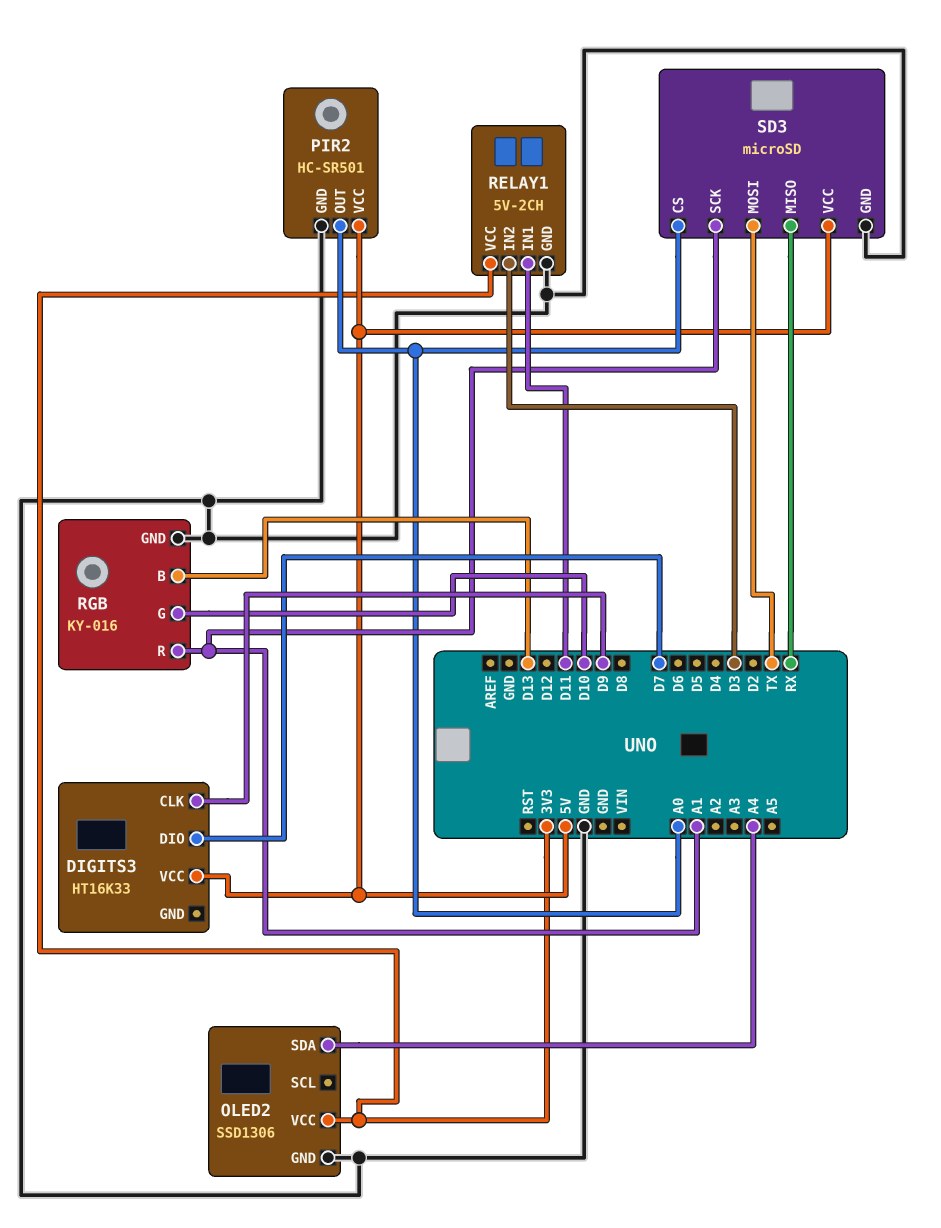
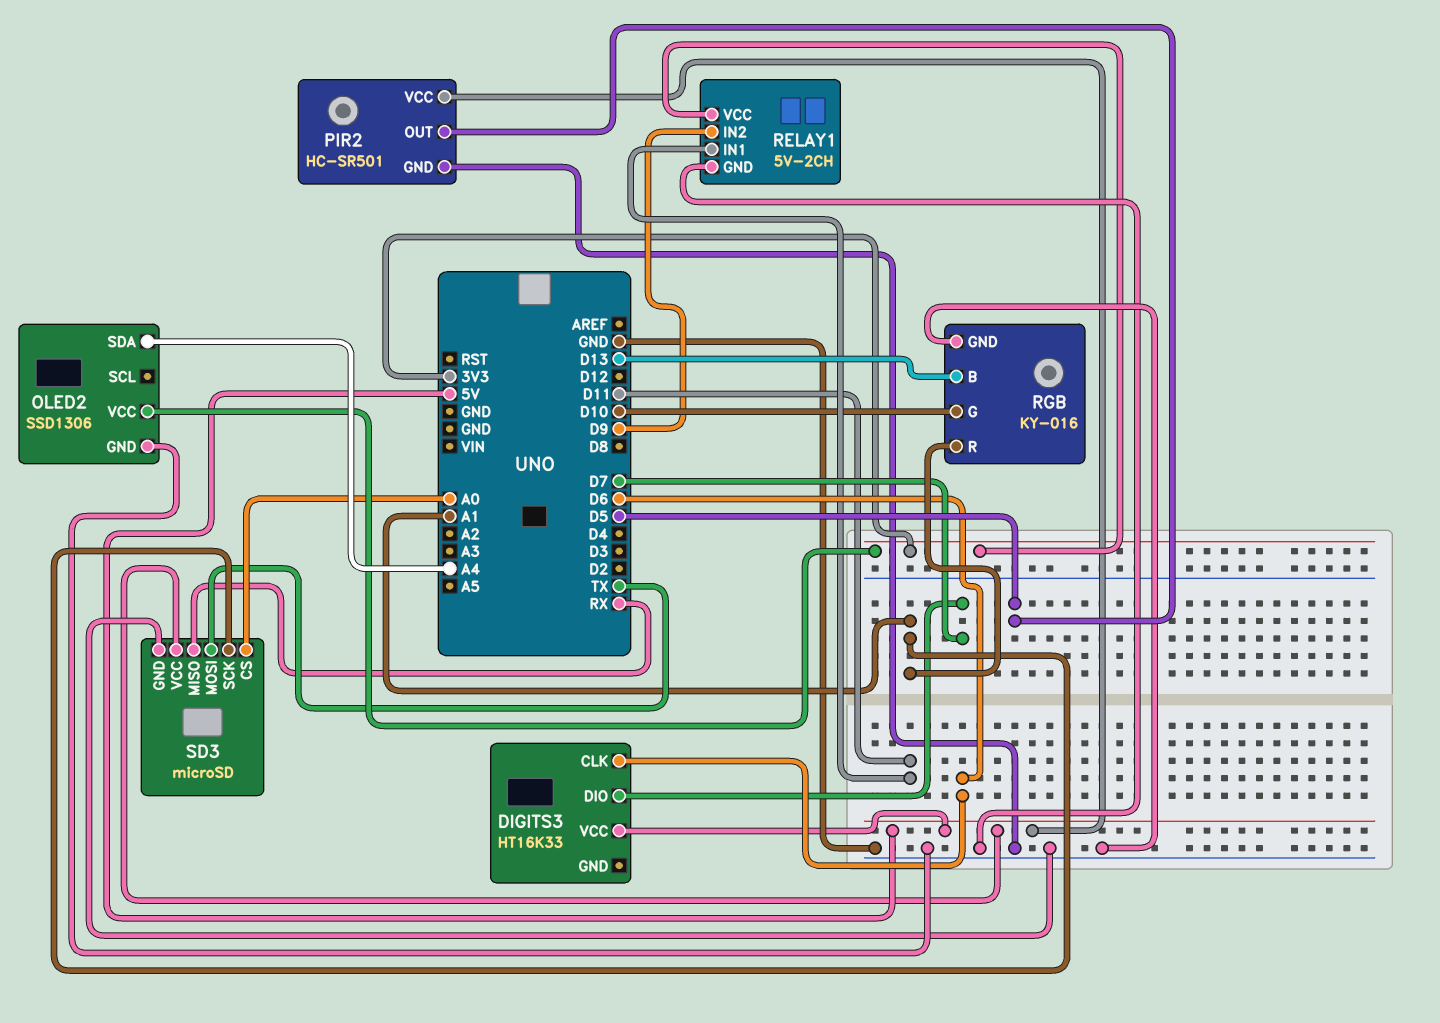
DIGITS3 pin CLK: D9 -> D6
PIR2 pin OUT: A0 -> D5
RELAY1 pin IN2: D3 -> D9

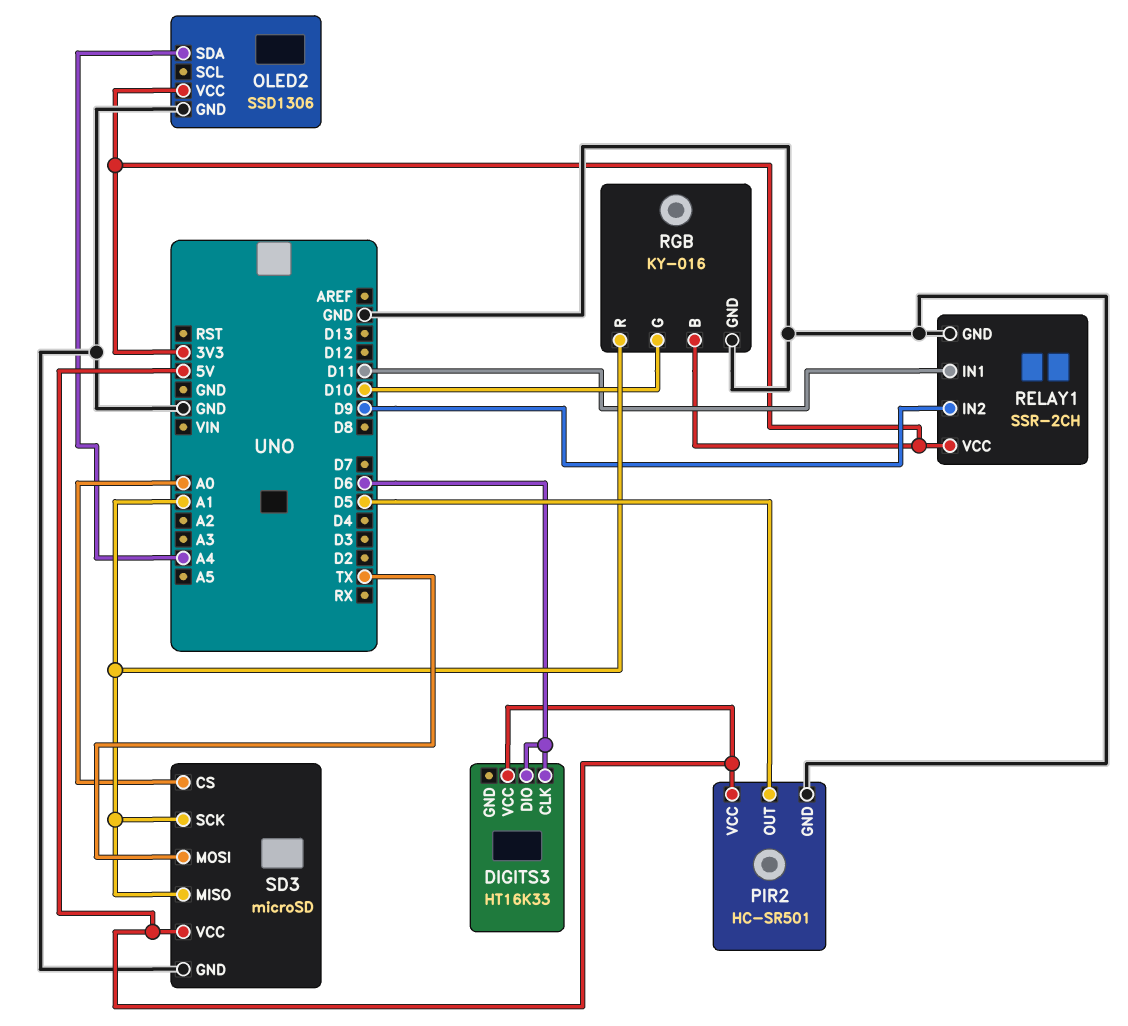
DIGITS3 pin DIO: D7 -> D6
RELAY1: 5V-2CH -> SSR-2CH
RGB pin B: D13 -> 3V3
SD3 pin MISO: RX -> A1

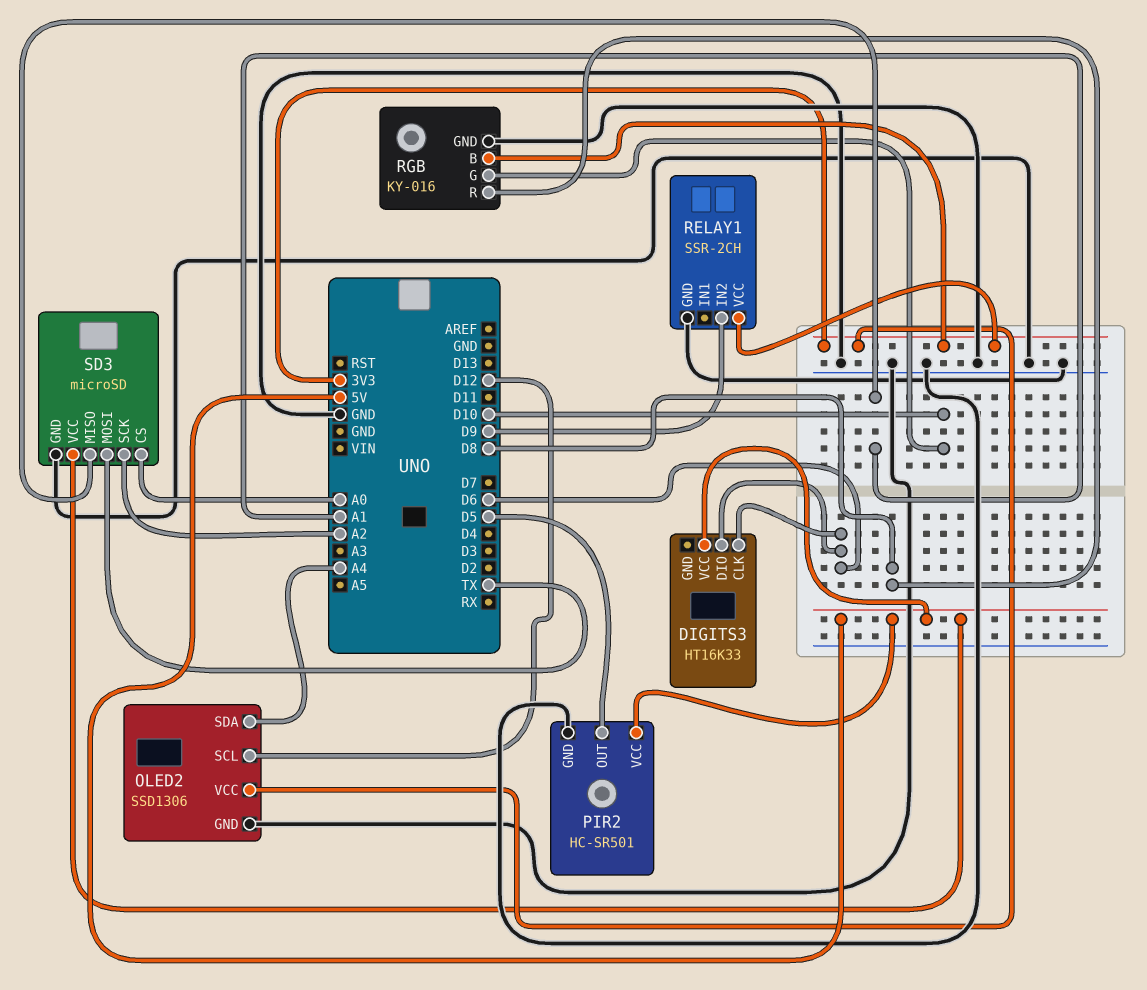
OLED2 pin SCL: none -> D12
RELAY1 pin IN1: D11 -> none
RGB pin R: A1 -> D8
SD3 pin SCK: A1 -> A2

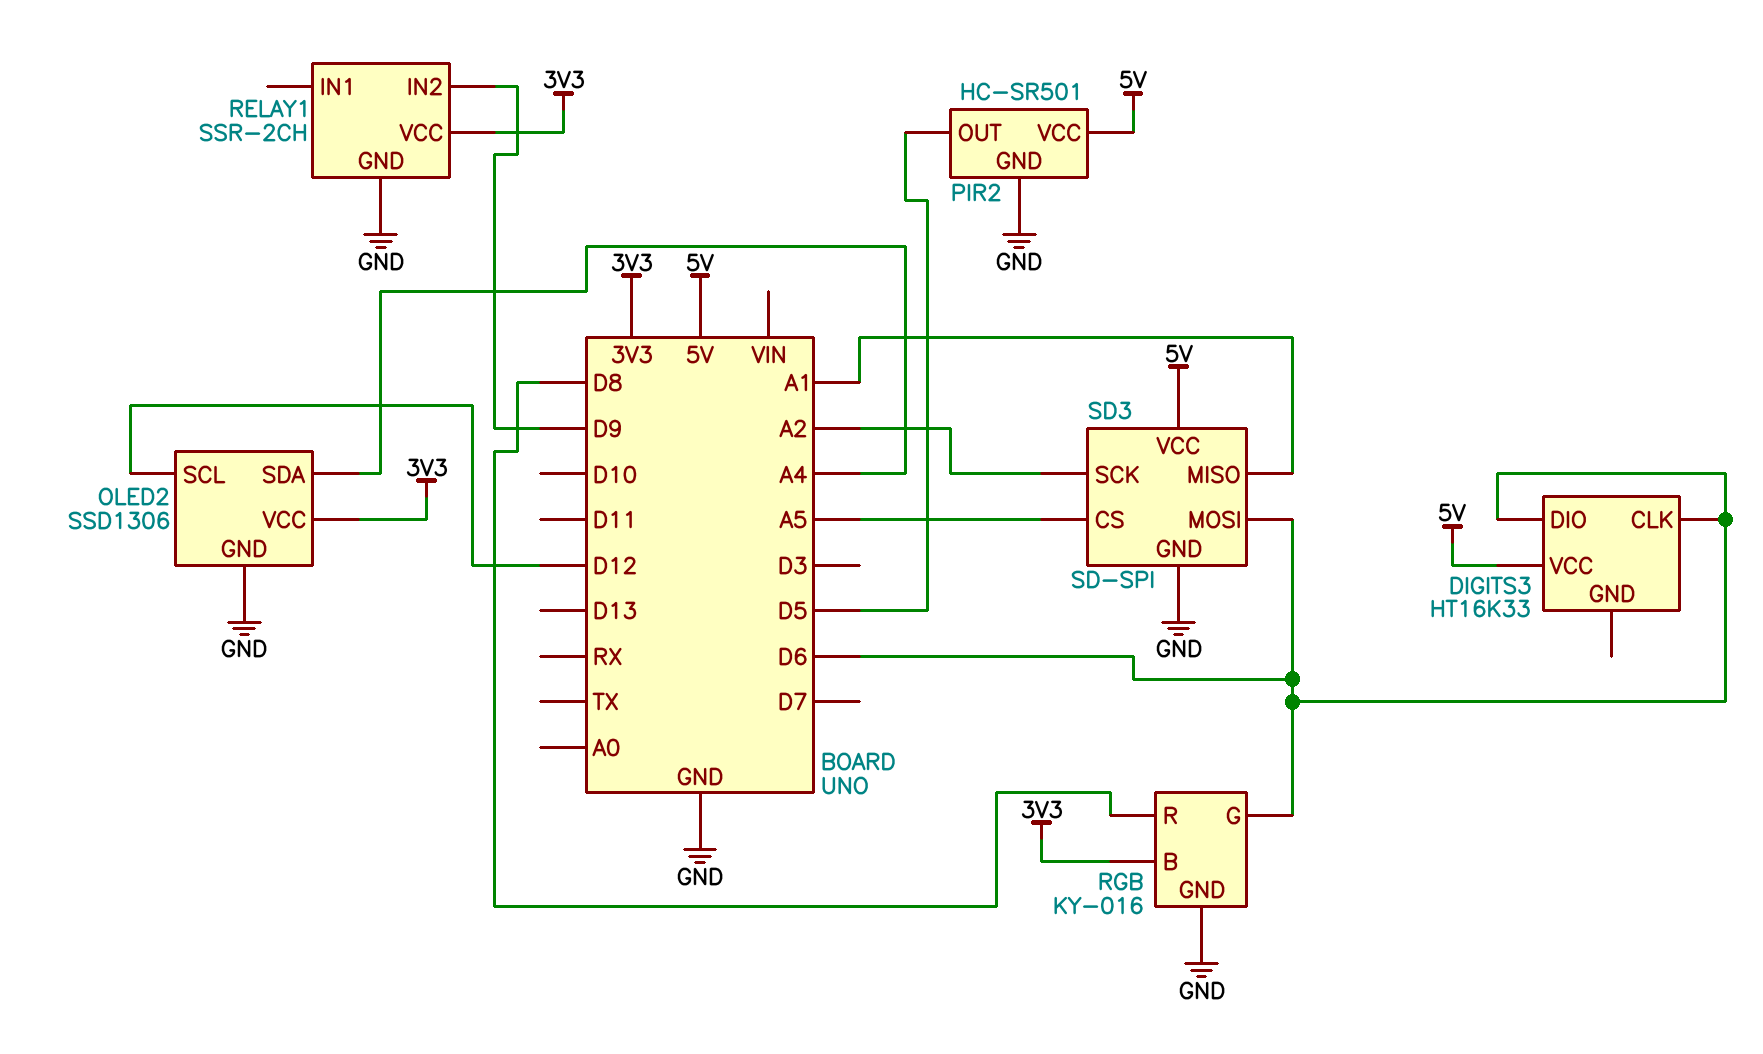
RGB pin G: D10 -> D6
SD3: microSD -> SD-SPI
SD3 pin CS: A0 -> A5
SD3 pin MOSI: TX -> D6

